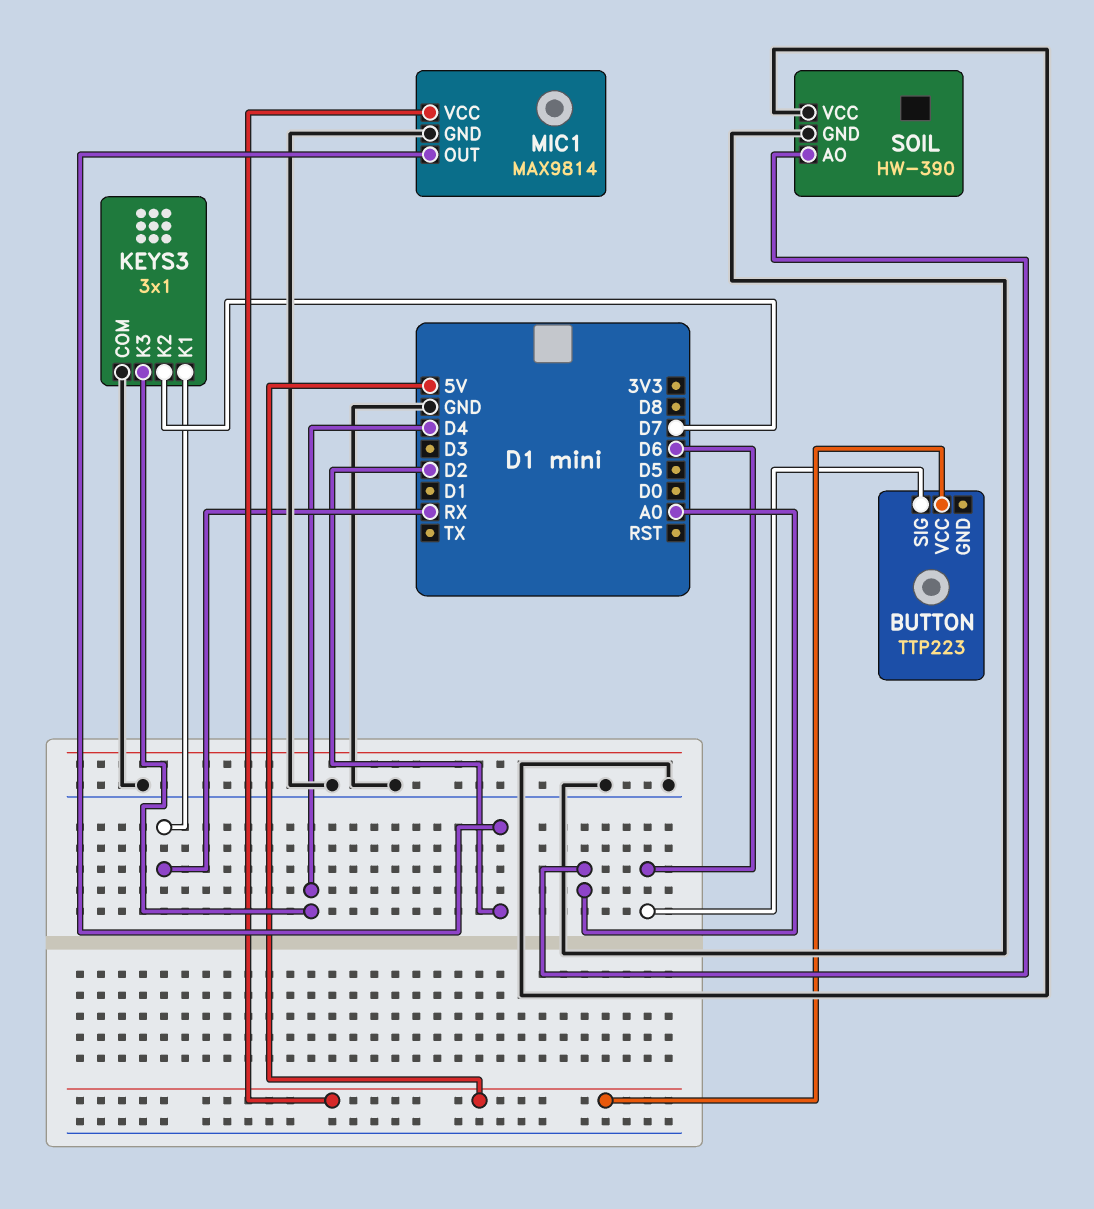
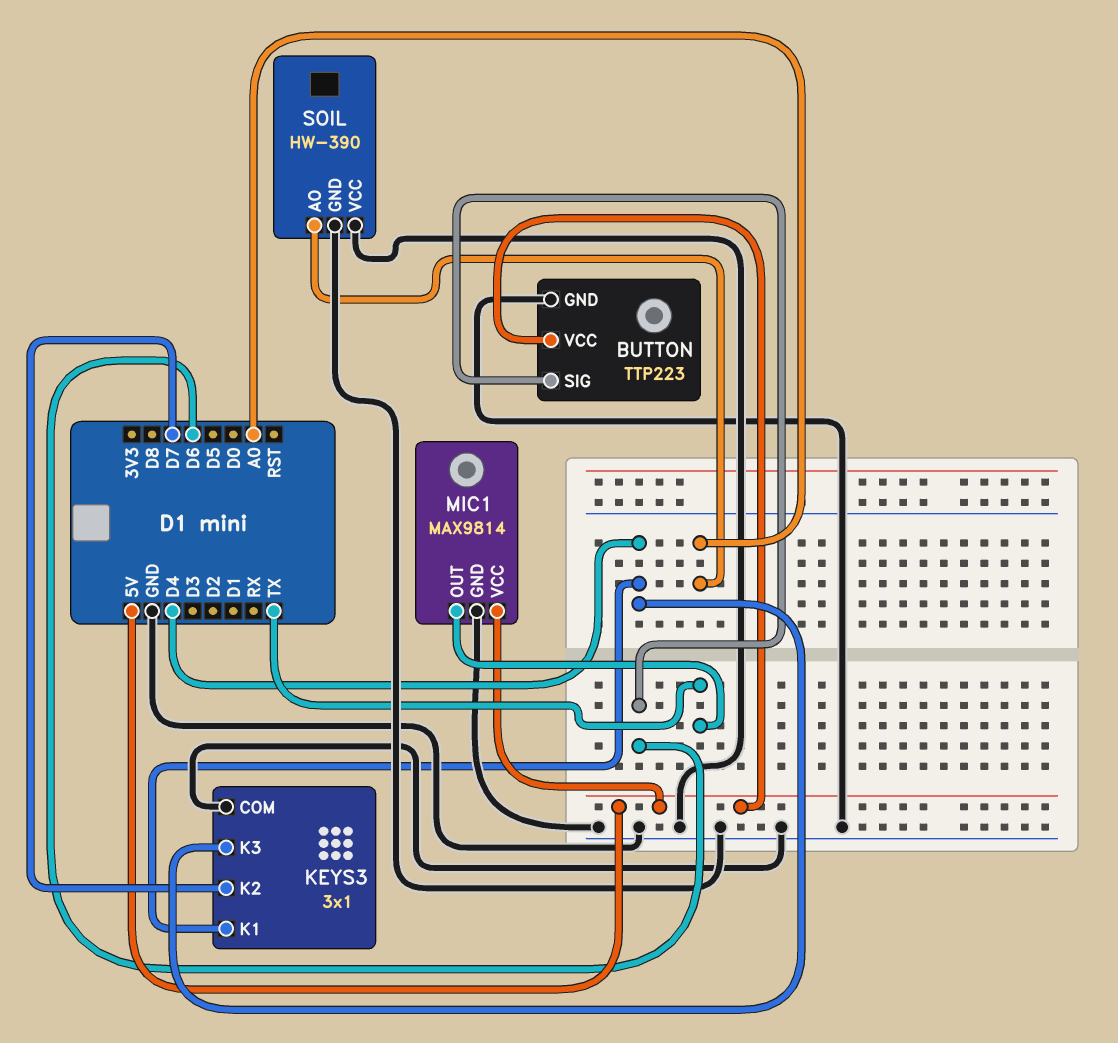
BUTTON pin GND: none -> GND
KEYS3 pin K1: RX -> D4
MIC1 pin OUT: D2 -> TX

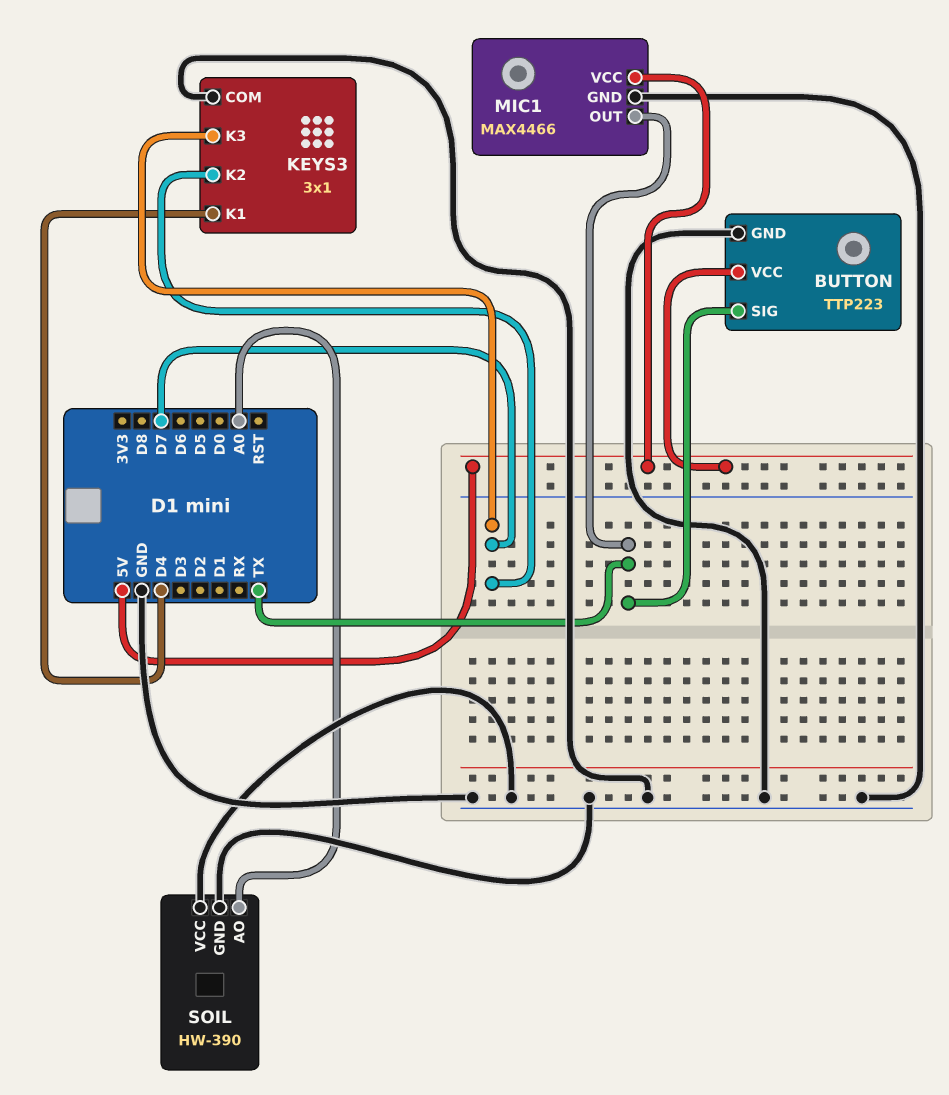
BUTTON pin SIG: D6 -> TX
KEYS3 pin K3: D4 -> D7
MIC1: MAX9814 -> MAX4466

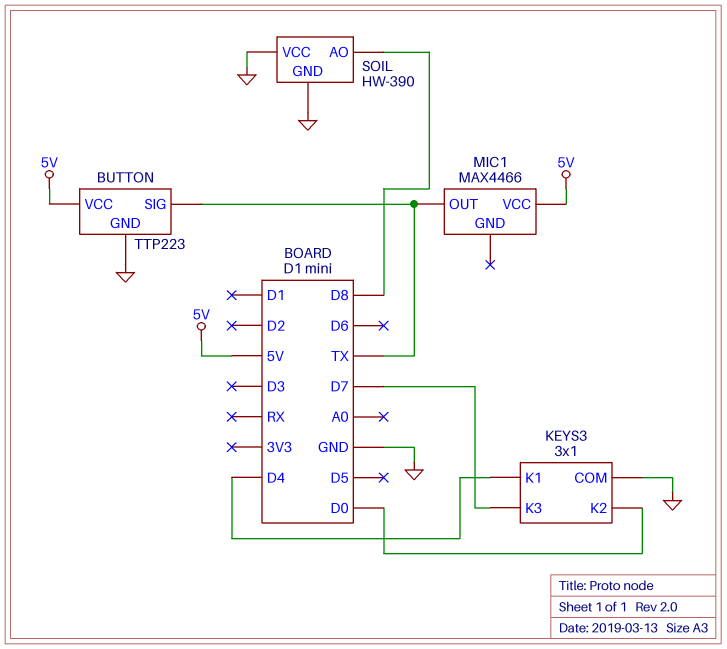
KEYS3 pin K2: D7 -> D0
MIC1 pin GND: GND -> none
SOIL pin AO: A0 -> D8

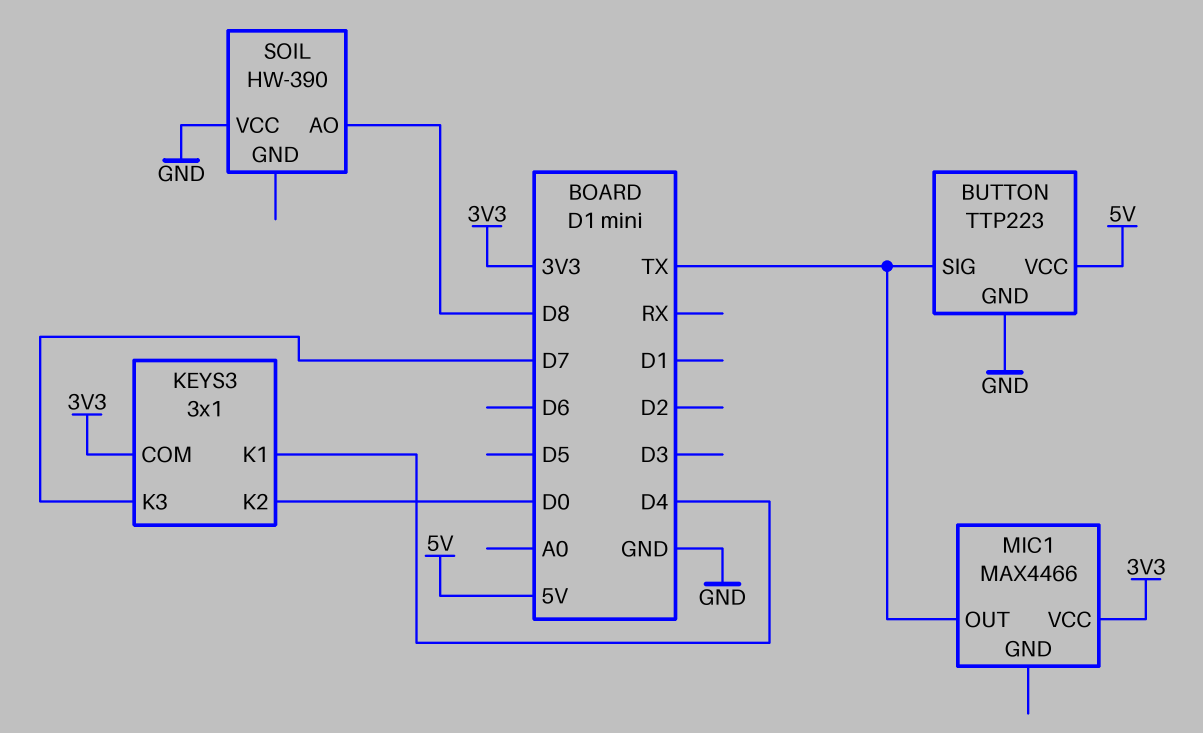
KEYS3 pin COM: GND -> 3V3
MIC1 pin VCC: 5V -> 3V3
SOIL pin GND: GND -> none

